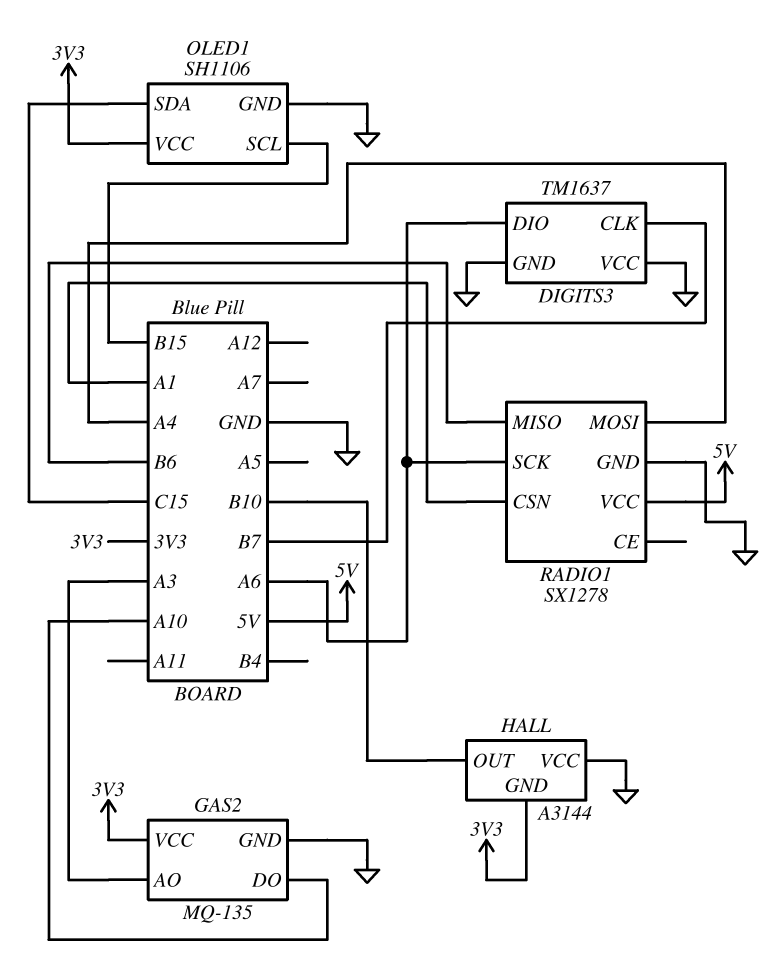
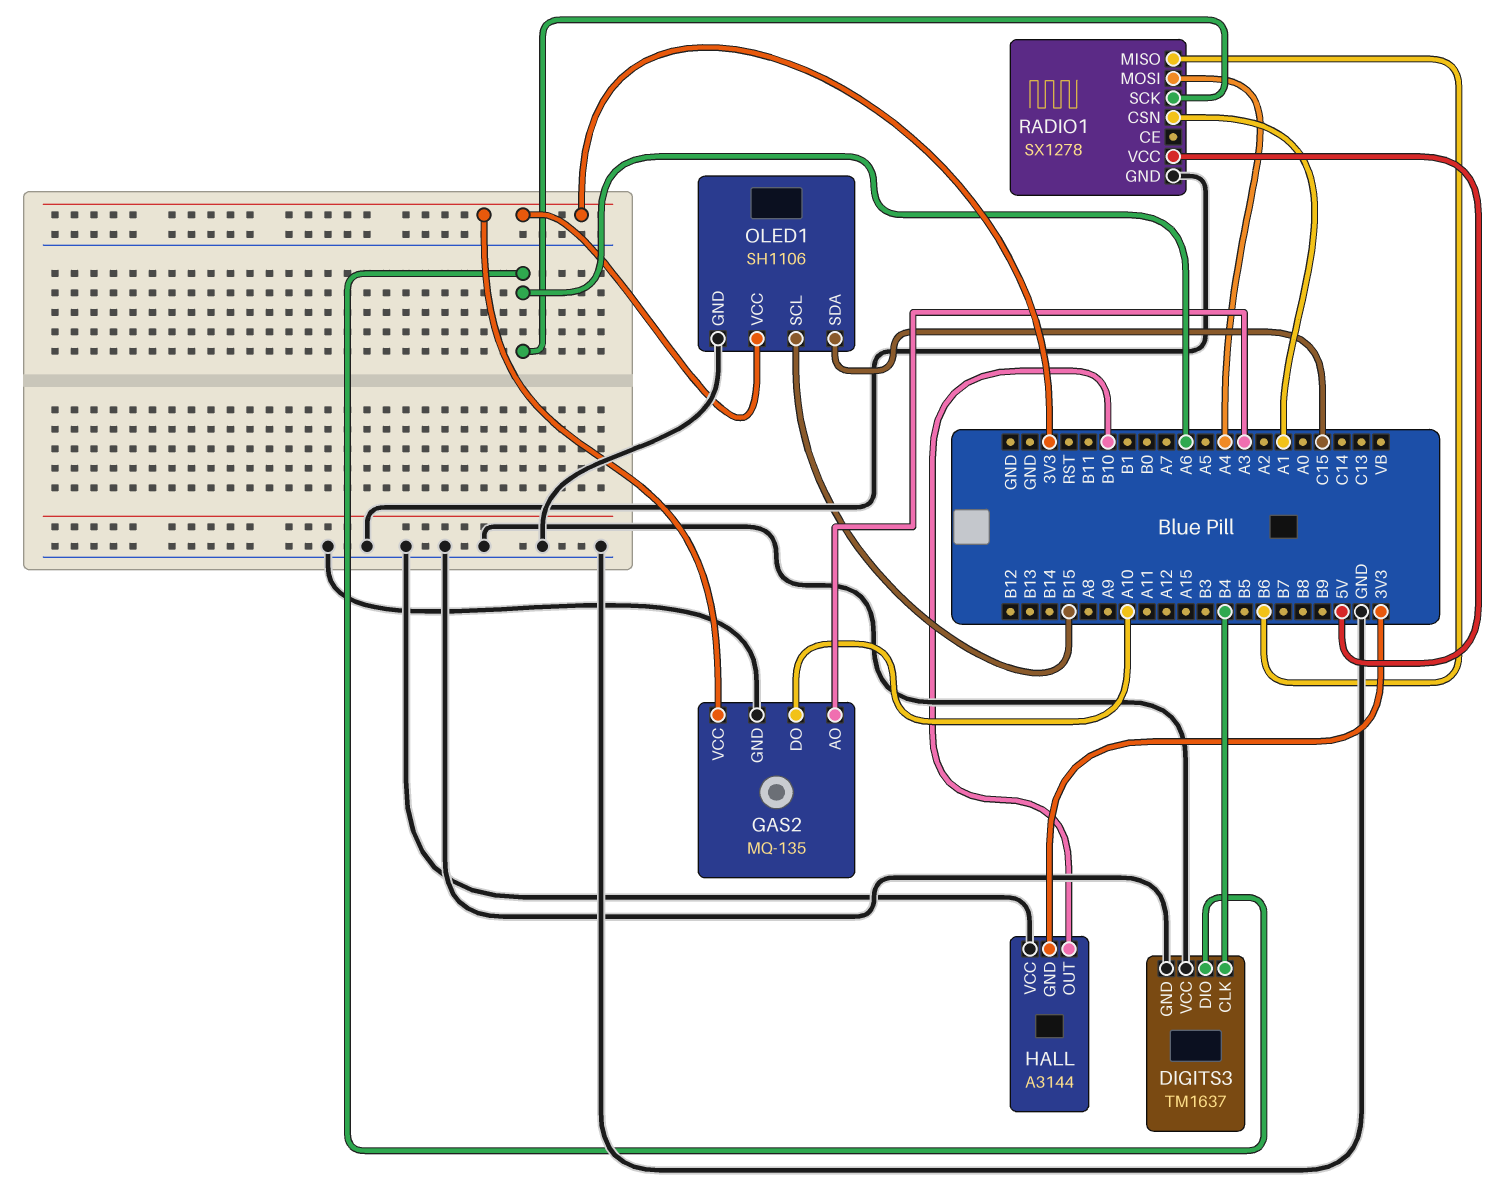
DIGITS3 pin CLK: B7 -> B4

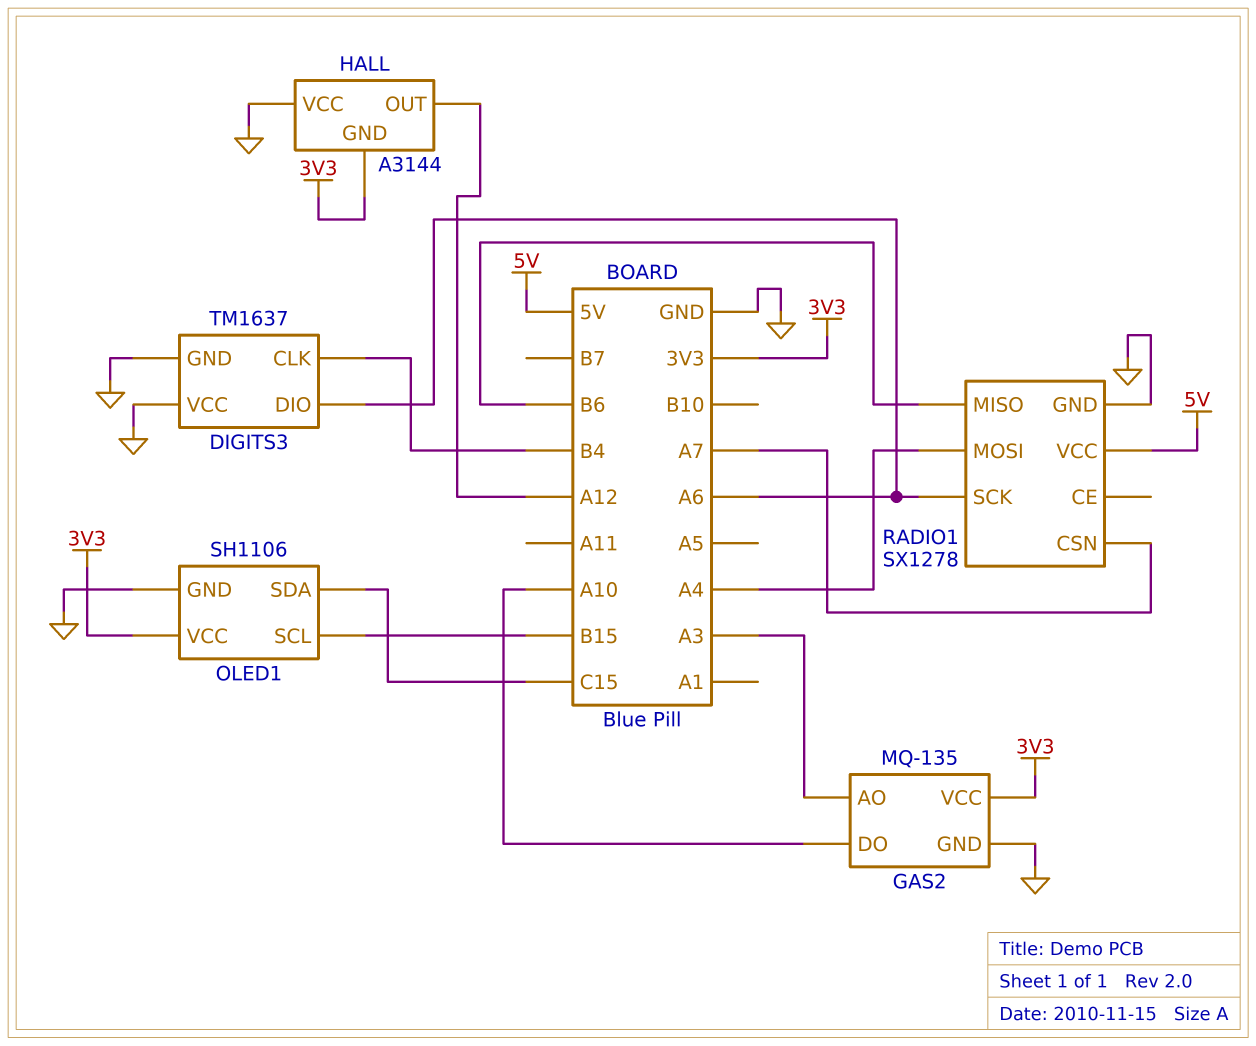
HALL pin OUT: B10 -> A12
RADIO1 pin CSN: A1 -> A7

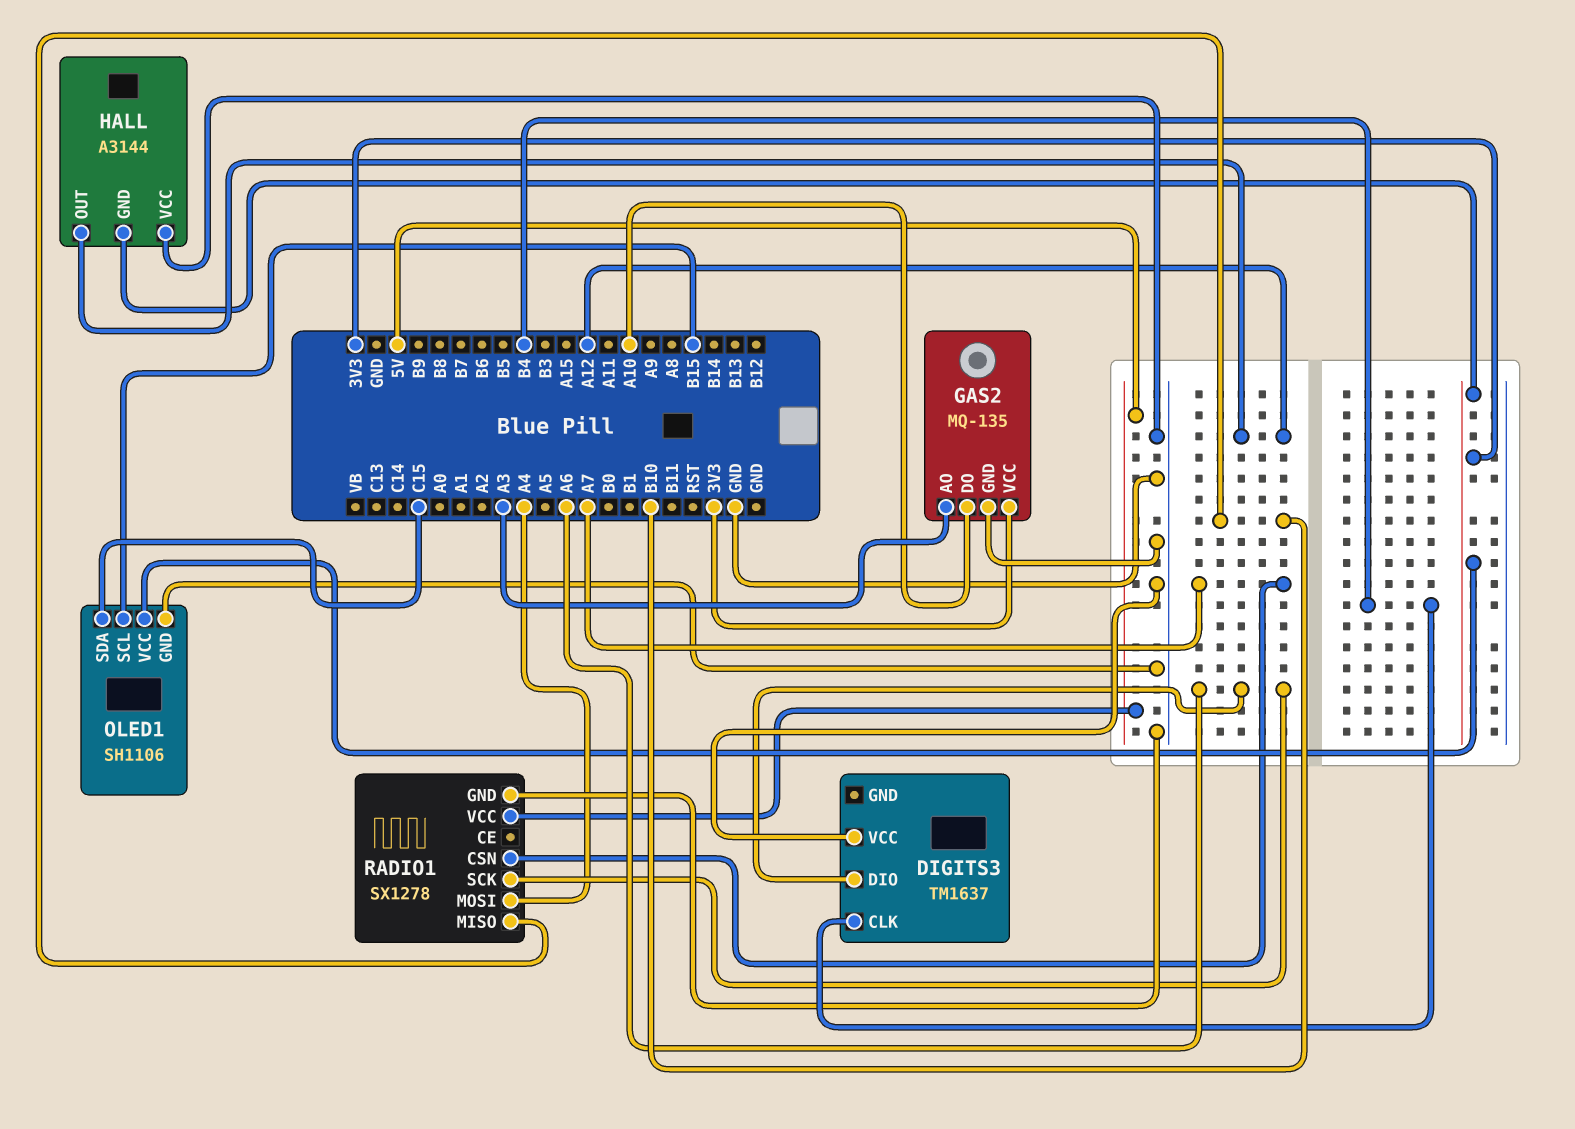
DIGITS3 pin GND: GND -> none
RADIO1 pin MISO: B6 -> B10

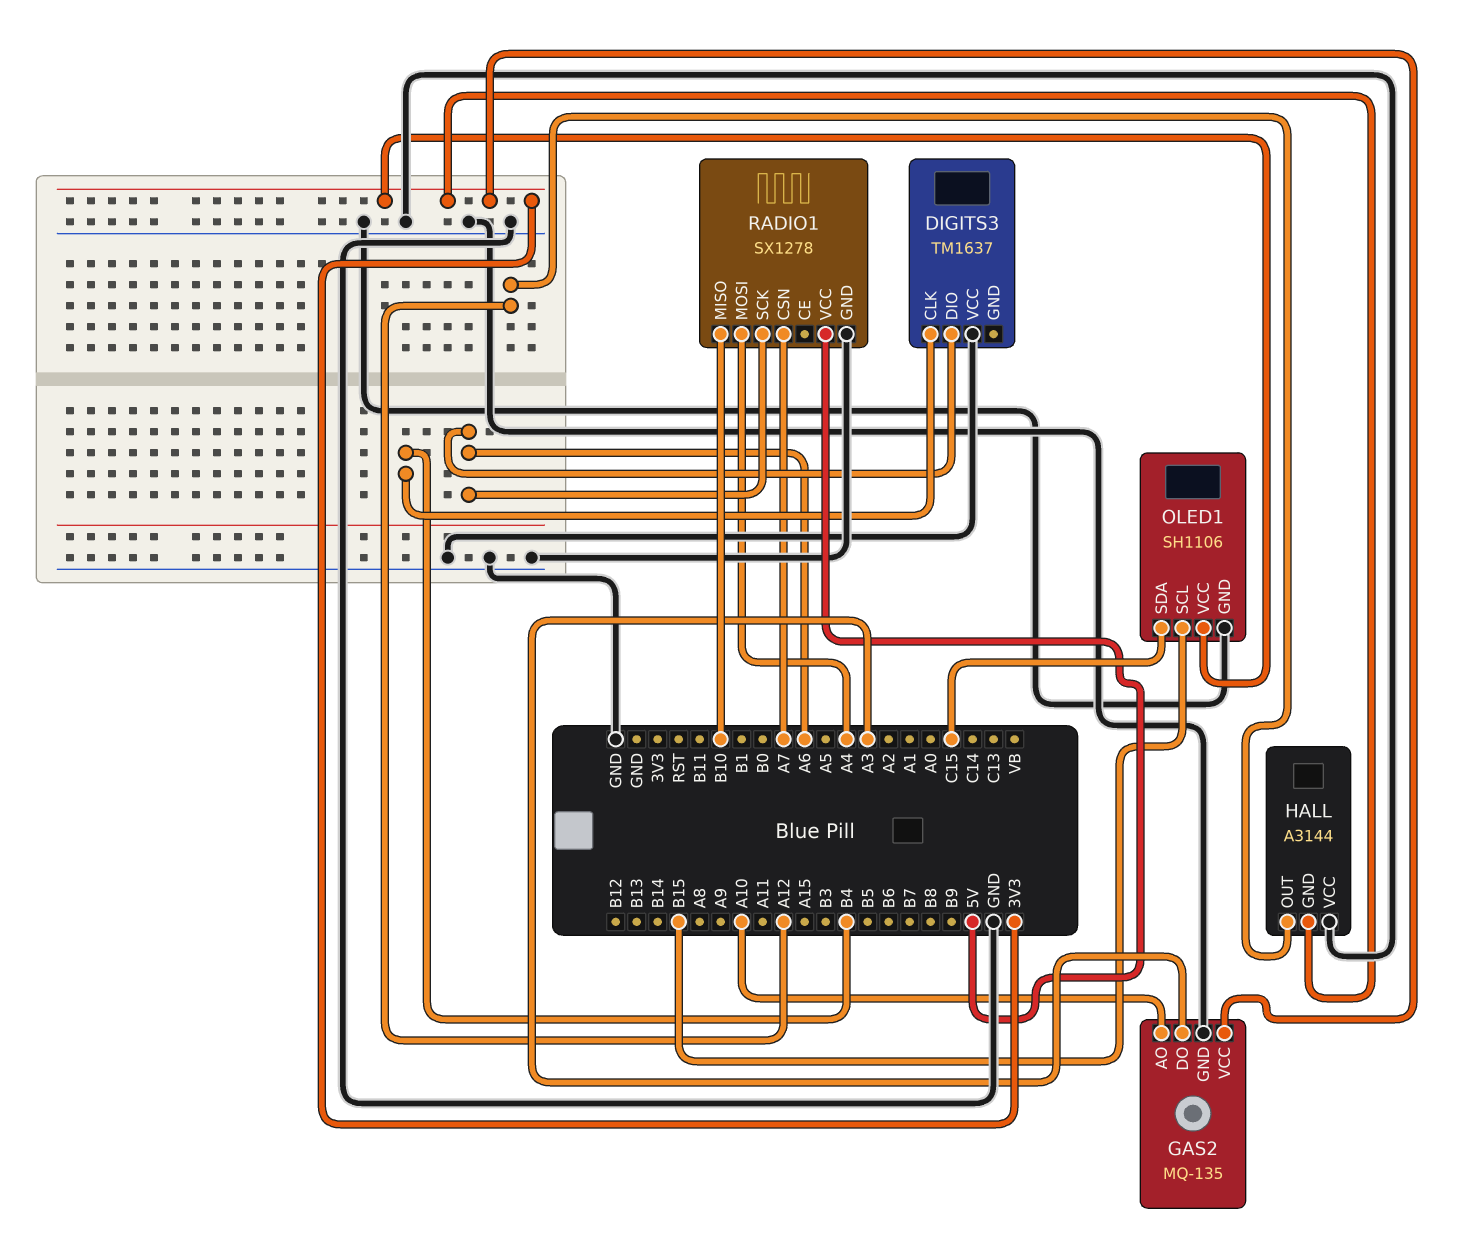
GAS2 pin AO: A3 -> A10
GAS2 pin DO: A10 -> A3

